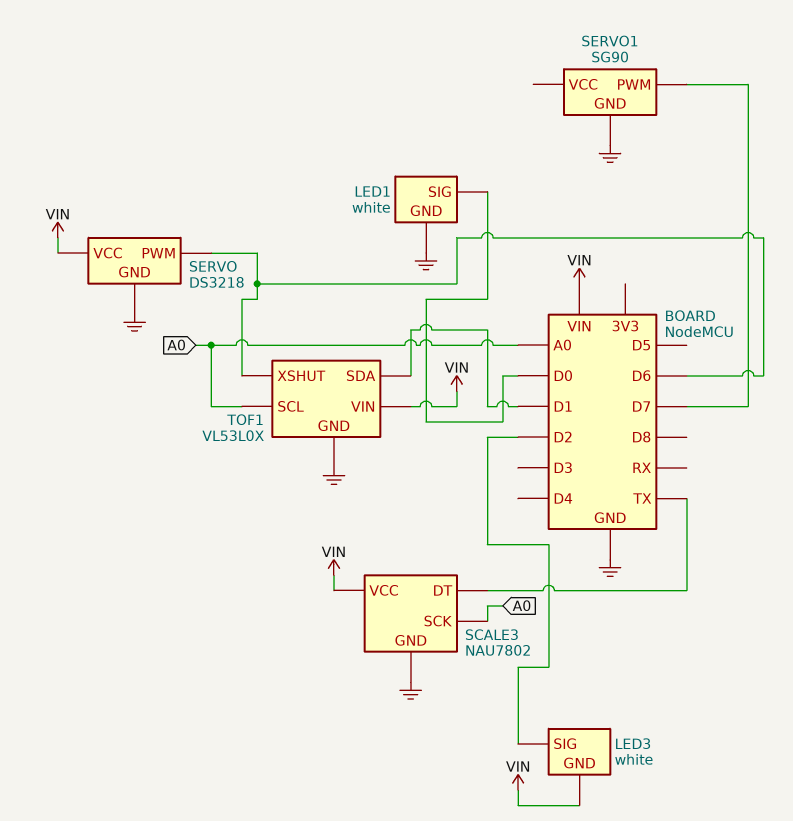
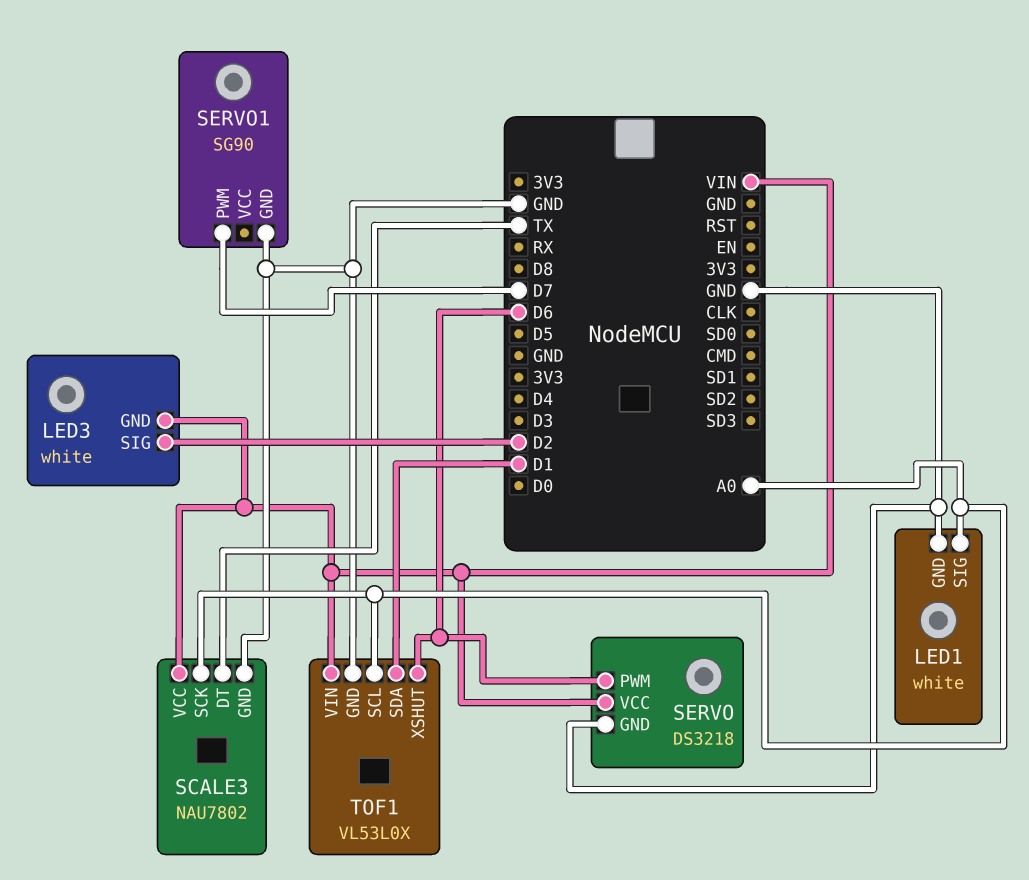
LED1 pin SIG: D0 -> A0

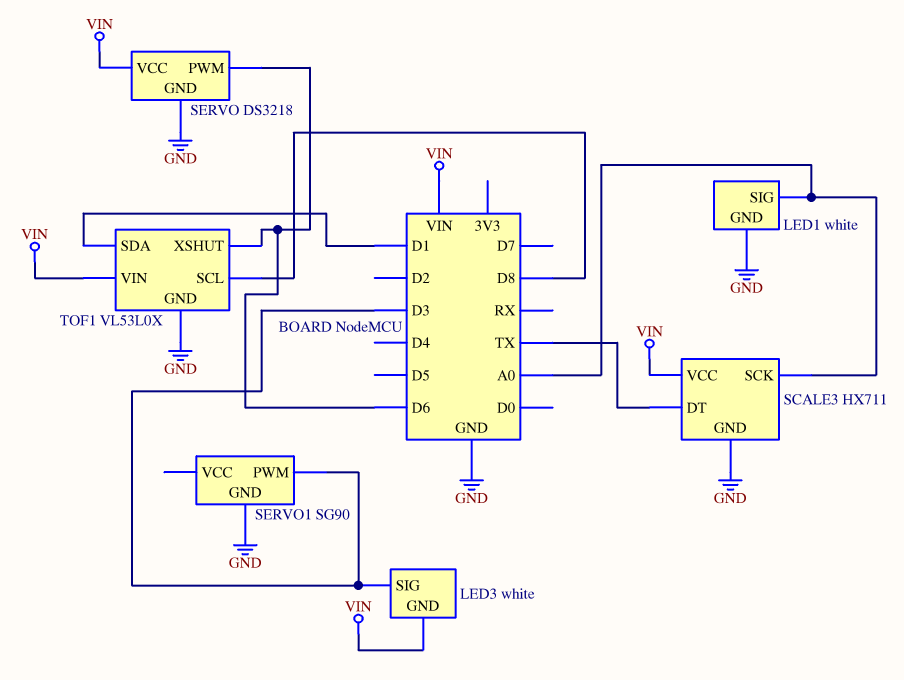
LED3 pin SIG: D2 -> D3
SCALE3: NAU7802 -> HX711
SERVO1 pin PWM: D7 -> D3
TOF1 pin SCL: A0 -> D8

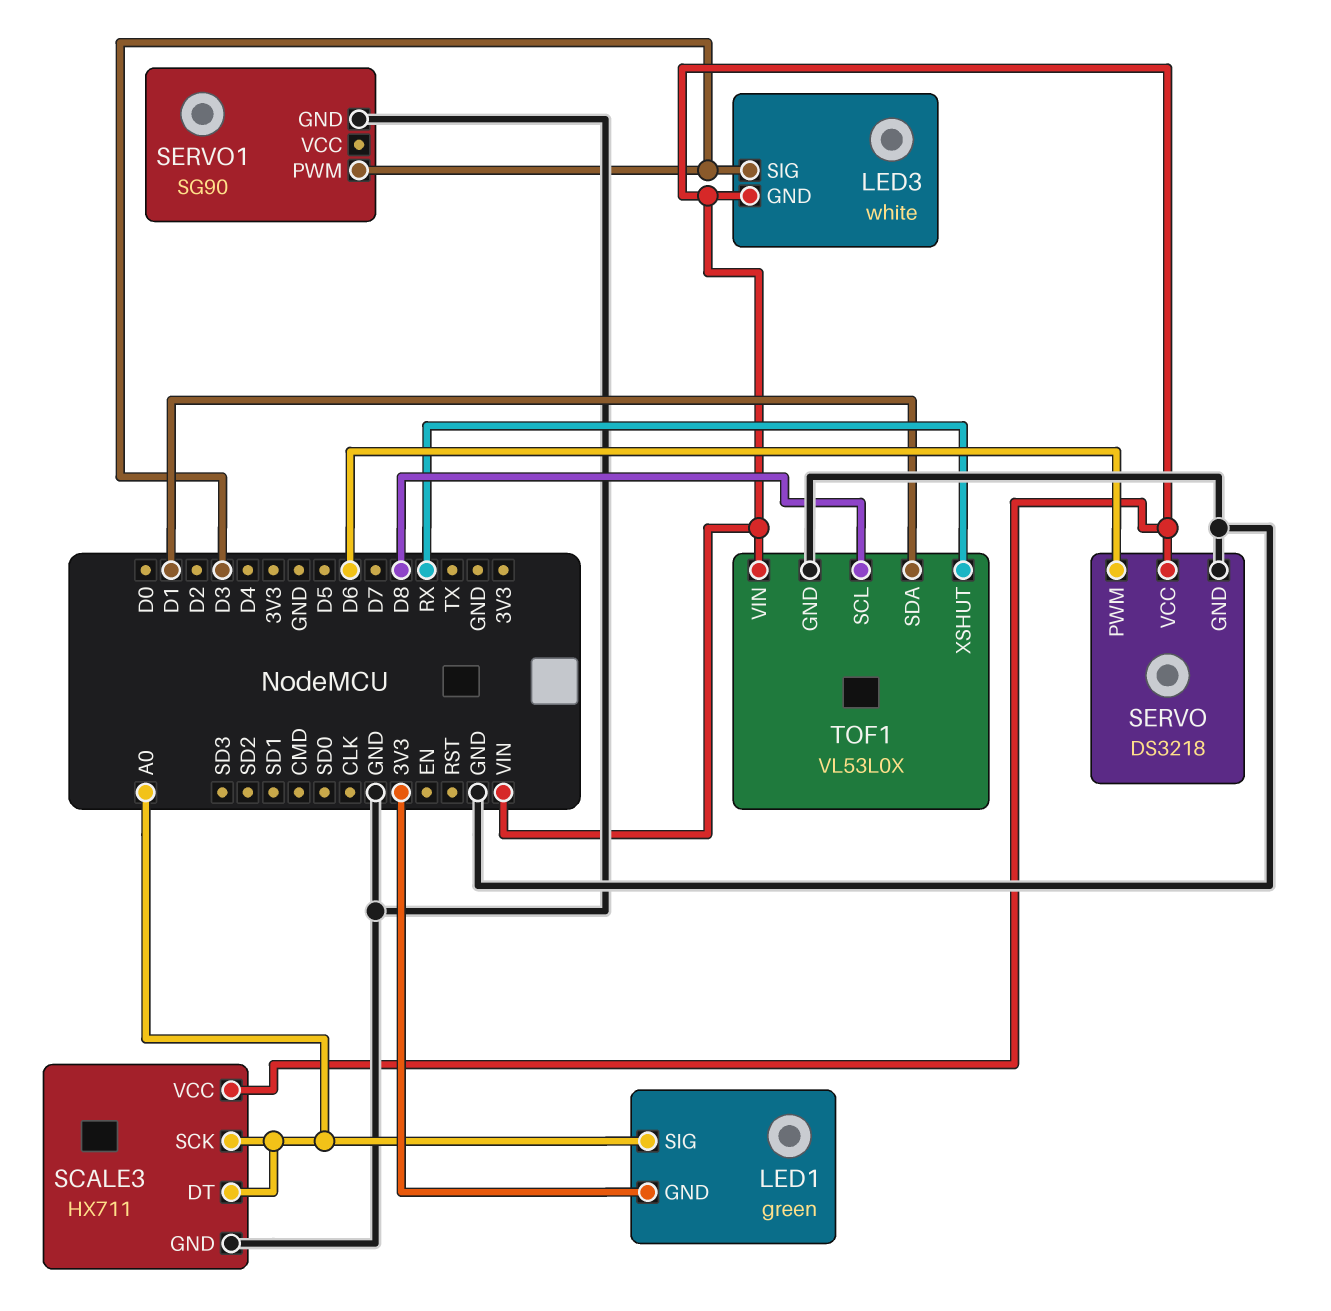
LED1: white -> green
LED1 pin GND: GND -> 3V3
SCALE3 pin DT: TX -> A0
TOF1 pin XSHUT: D6 -> RX

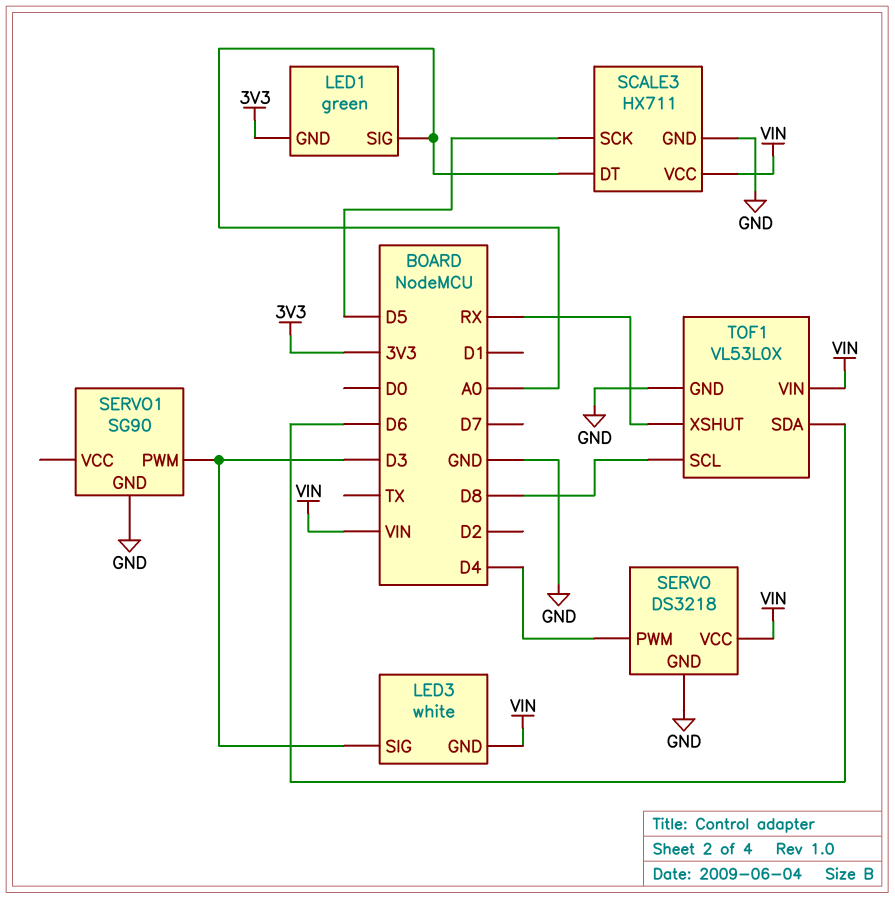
SCALE3 pin SCK: A0 -> D5
SERVO pin PWM: D6 -> D4
TOF1 pin SDA: D1 -> D6

